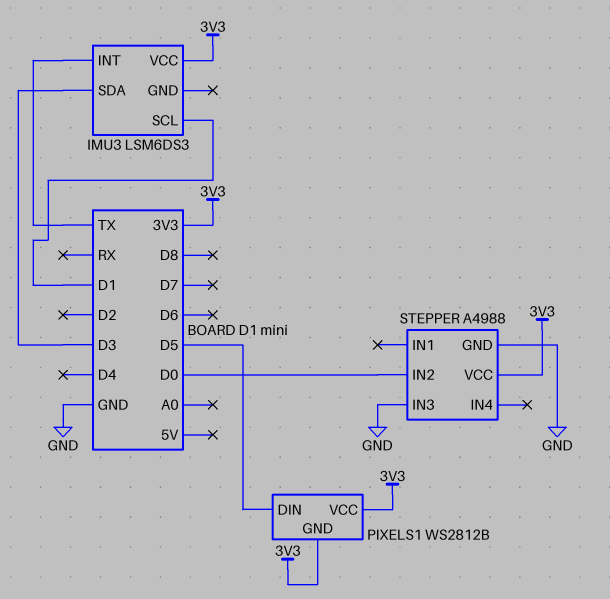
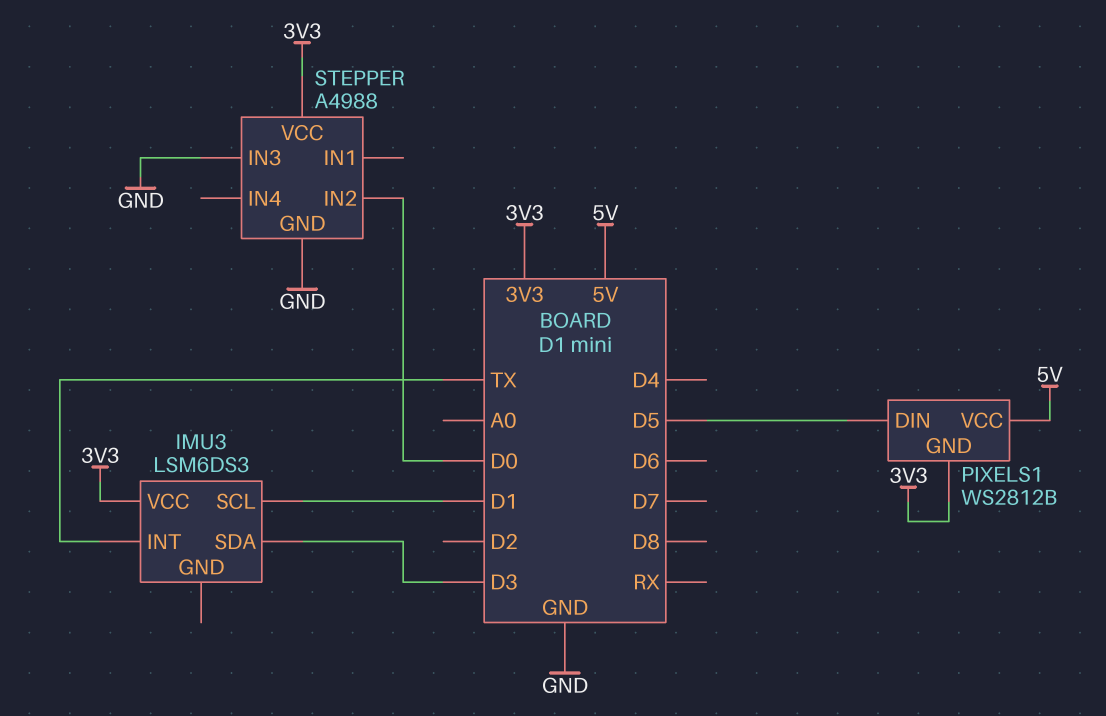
PIXELS1 pin VCC: 3V3 -> 5V

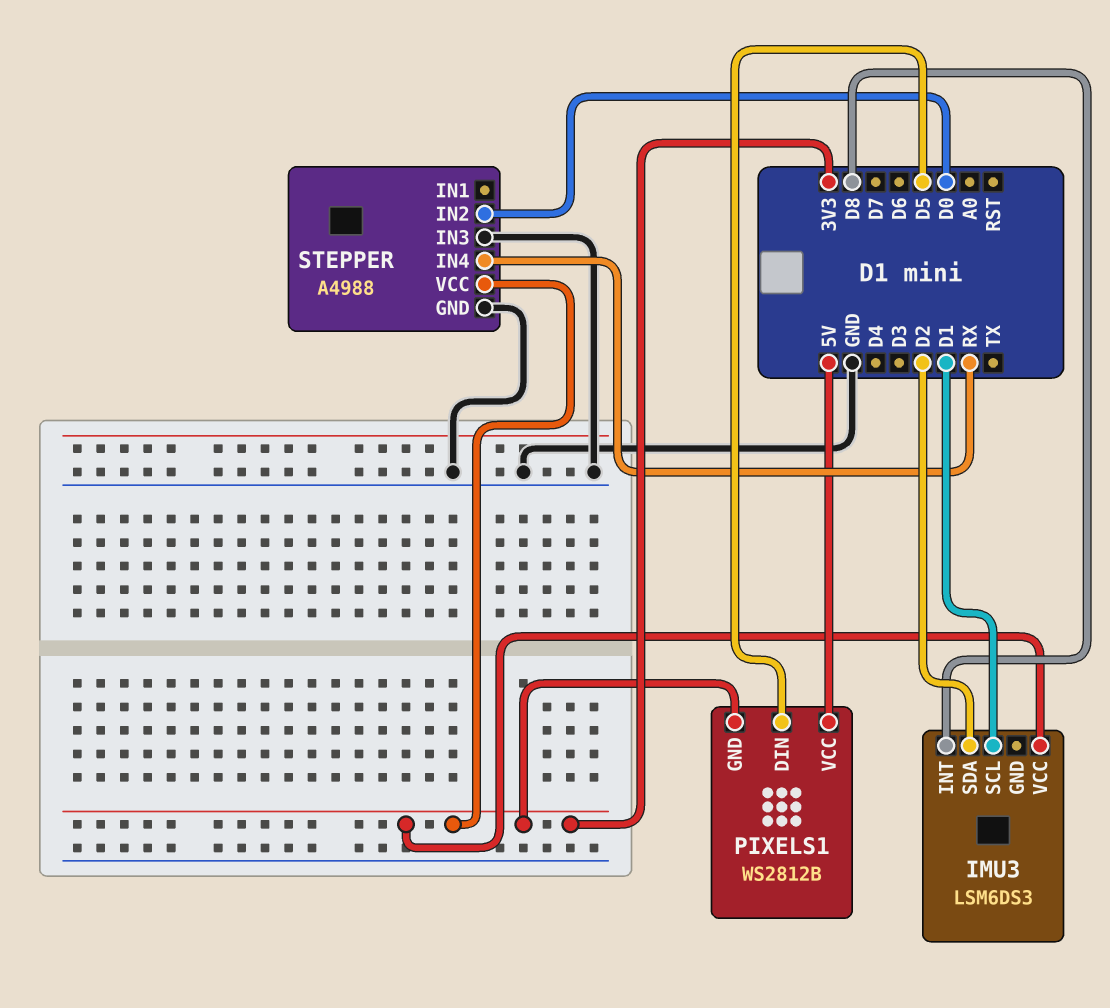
IMU3 pin INT: TX -> D8
IMU3 pin SDA: D3 -> D2
STEPPER pin IN4: none -> RX

